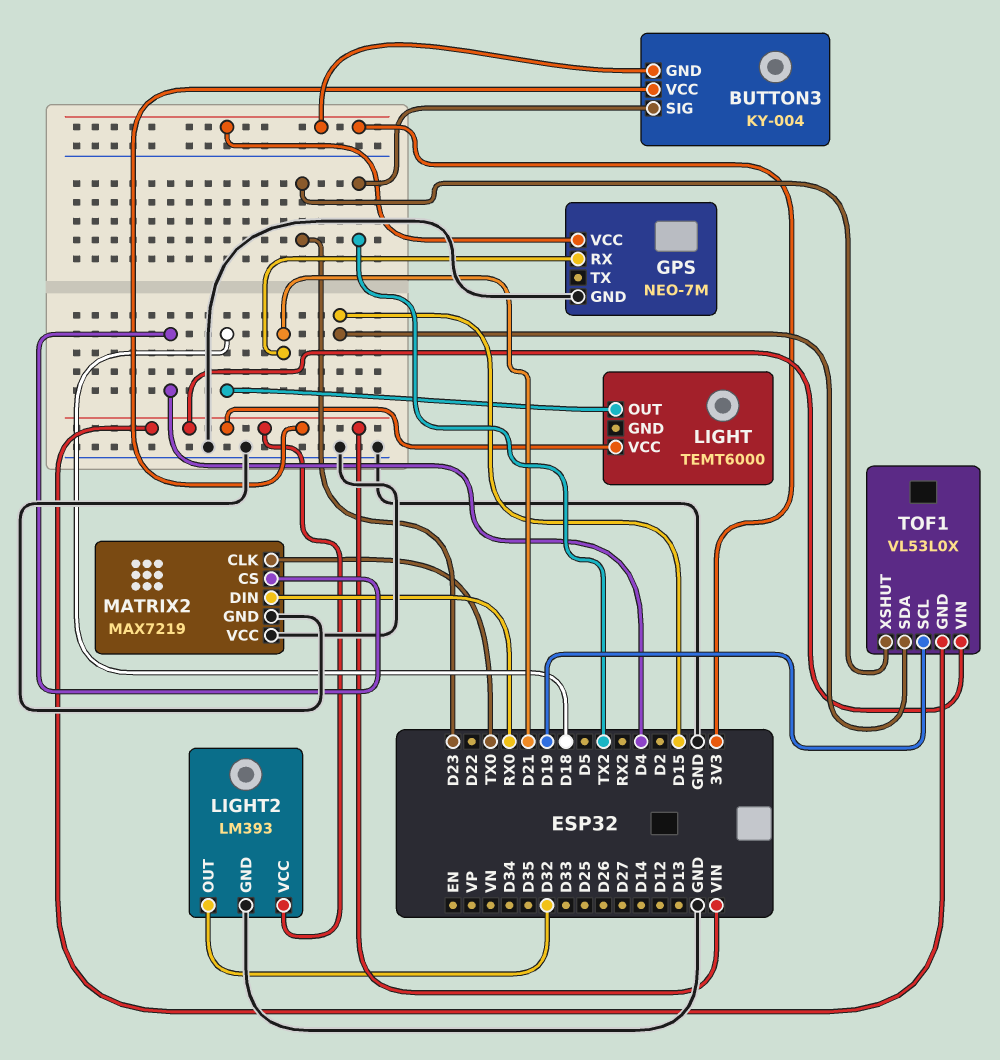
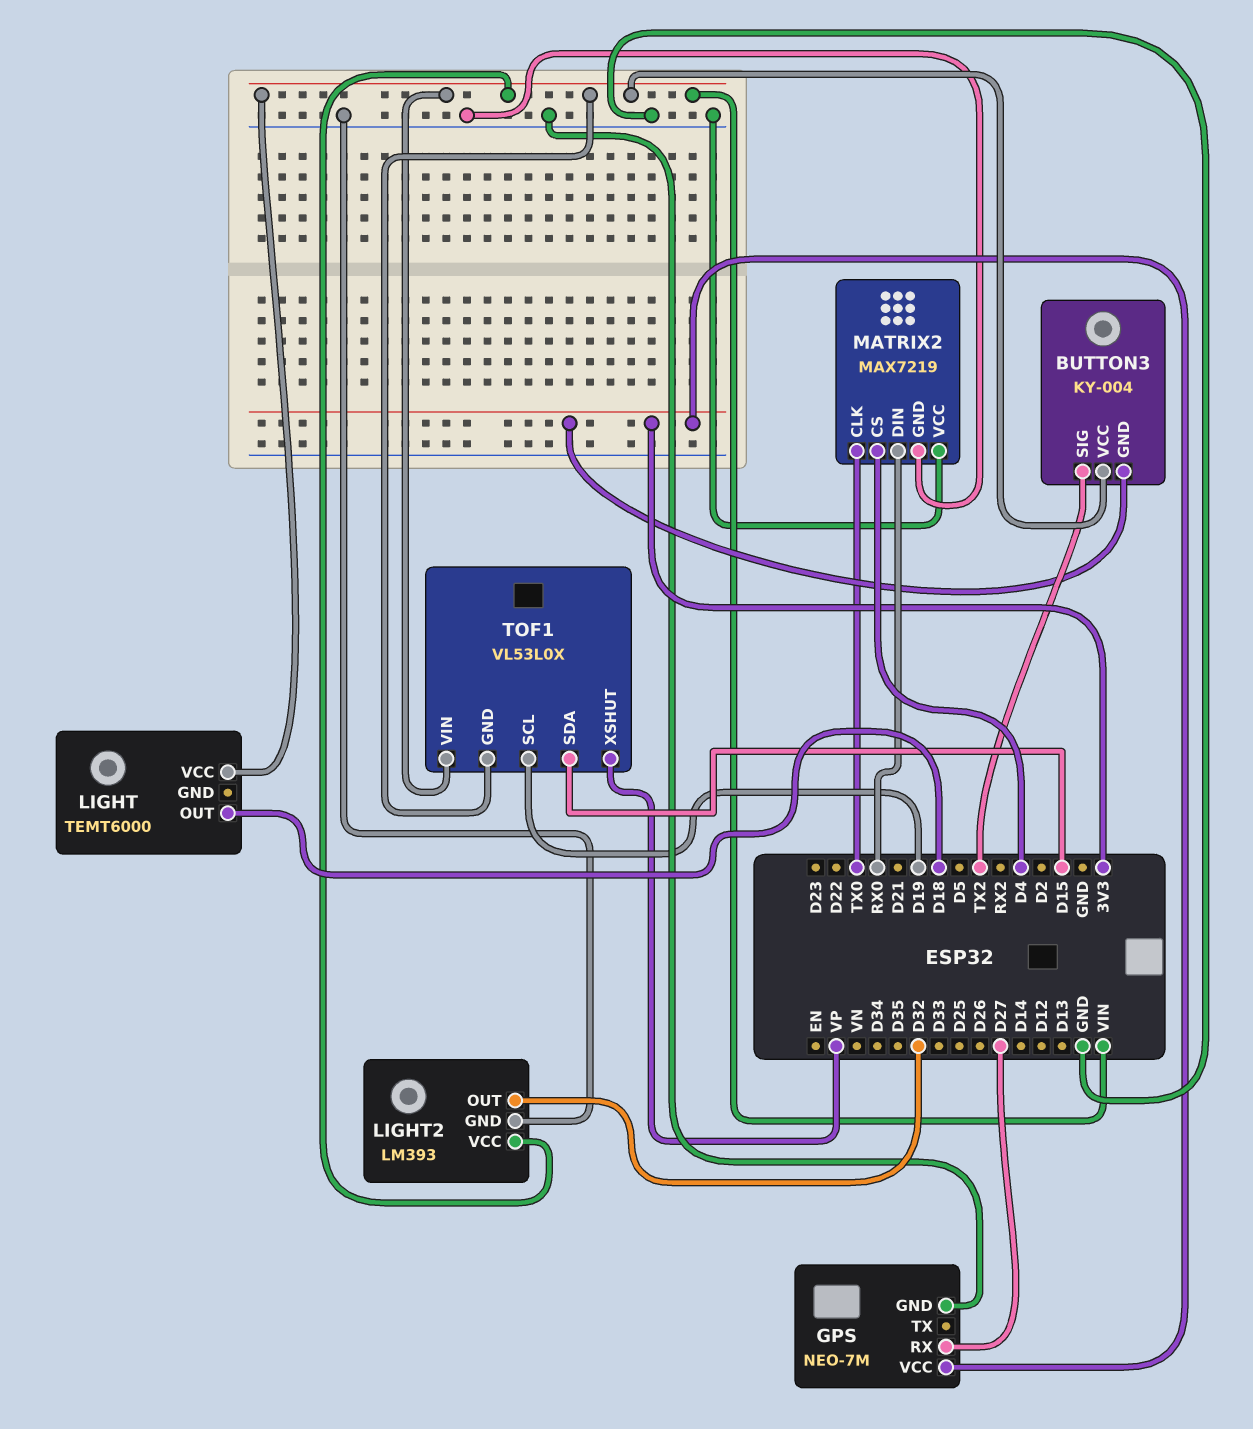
GPS pin RX: D21 -> D27
TOF1 pin XSHUT: D23 -> VP

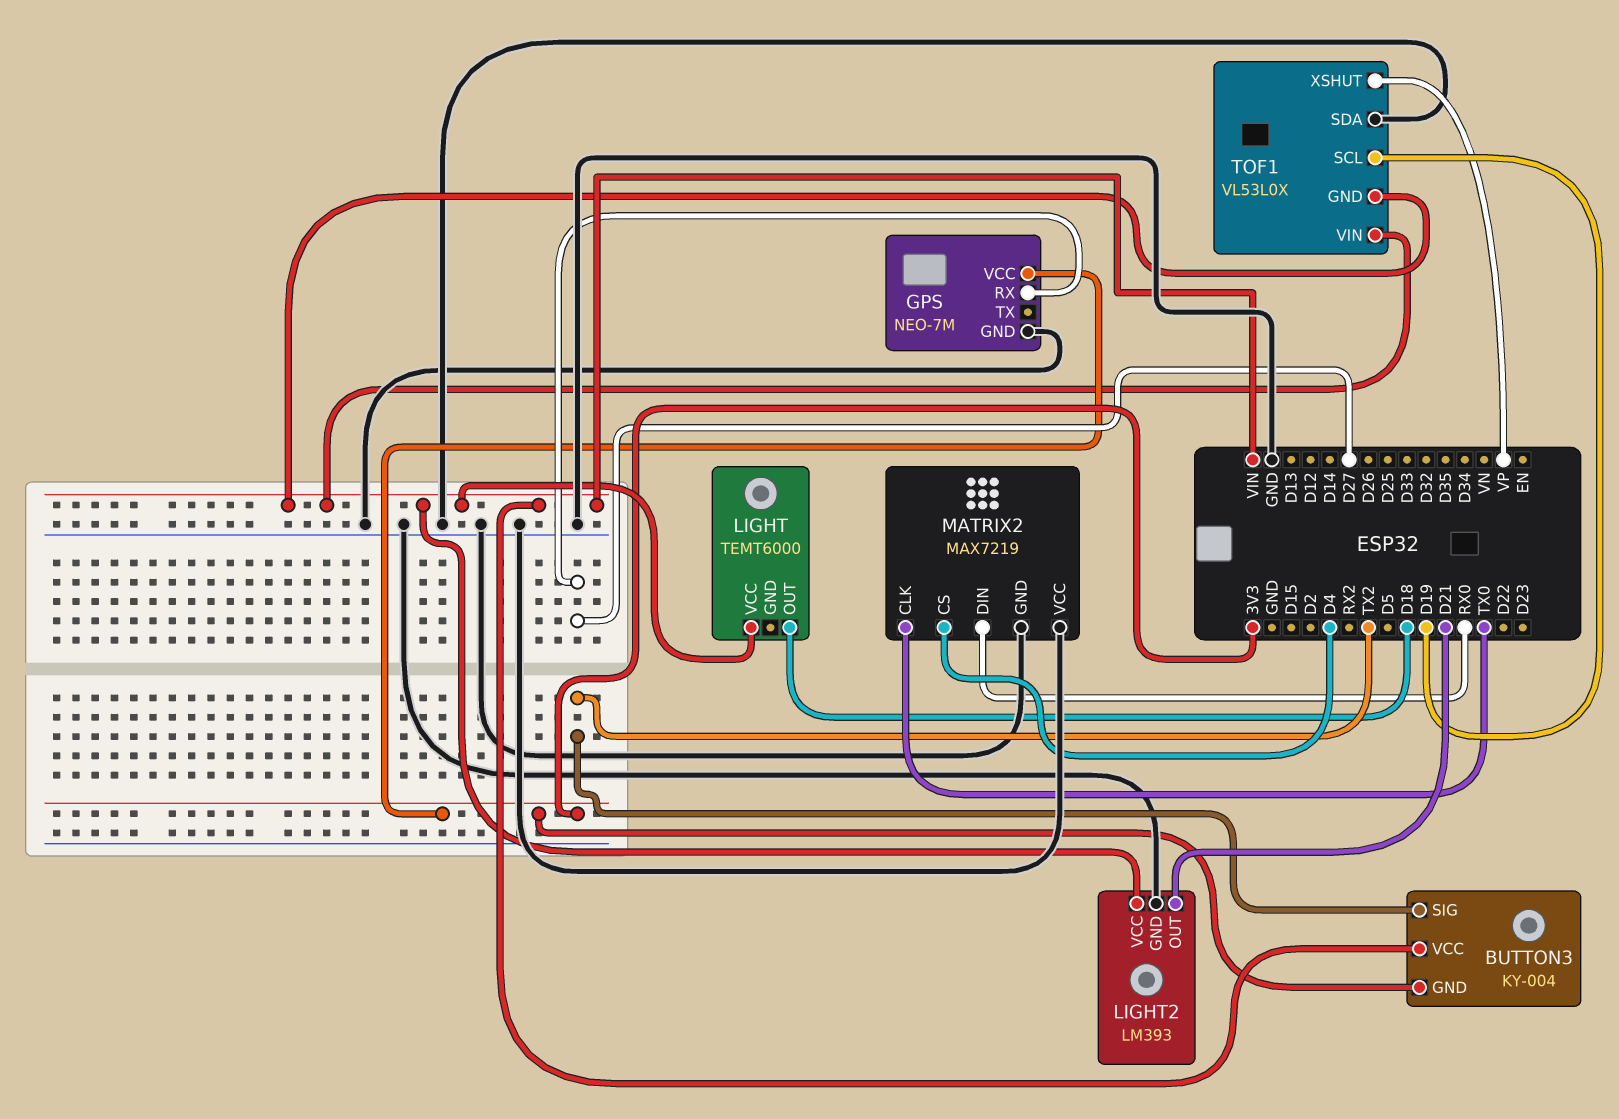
LIGHT2 pin OUT: D32 -> D21
TOF1 pin SDA: D15 -> GND

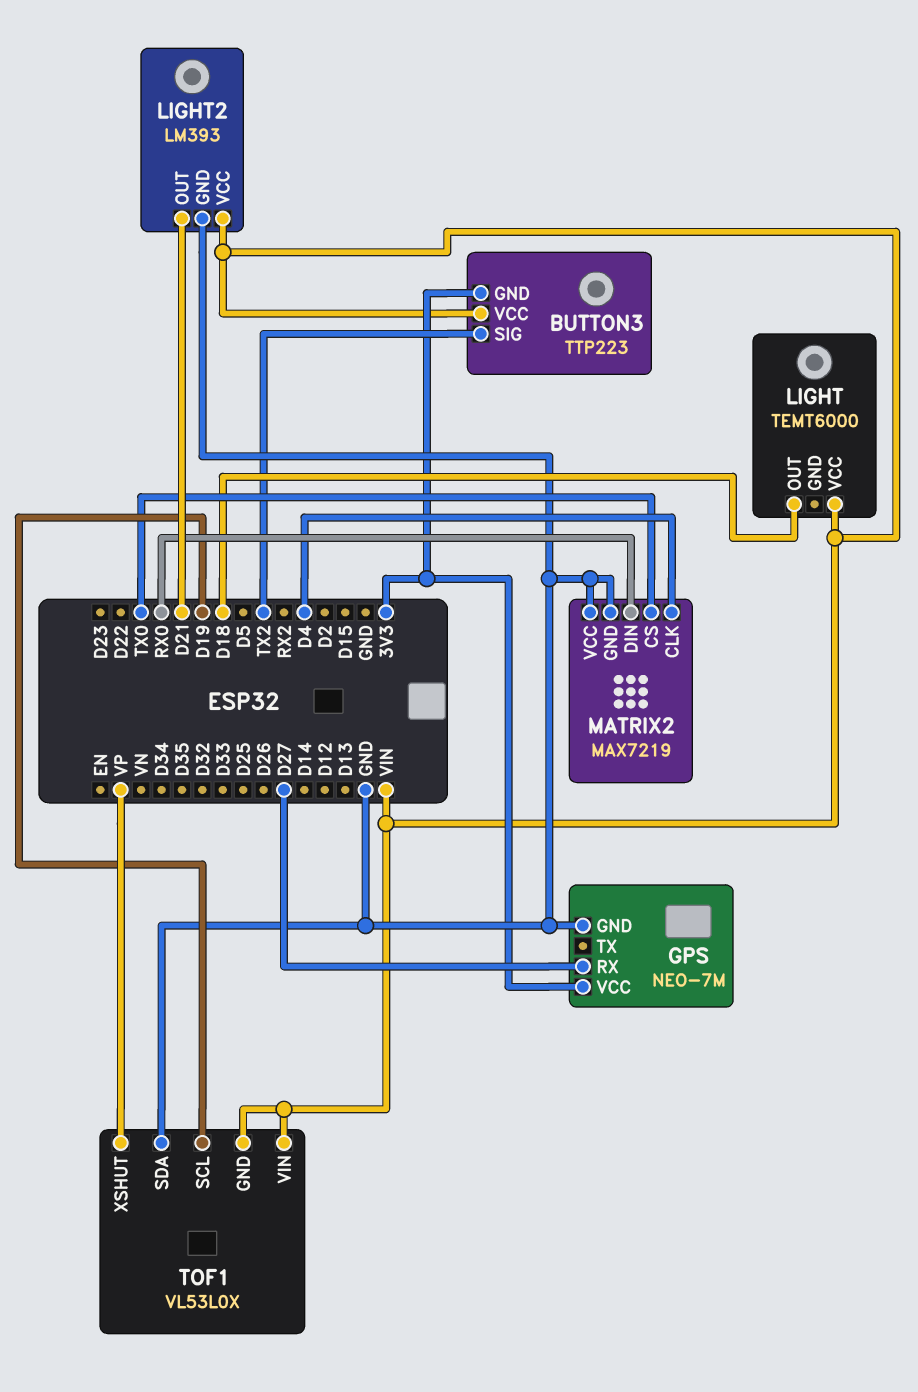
BUTTON3: KY-004 -> TTP223
MATRIX2 pin CLK: TX0 -> D4
MATRIX2 pin CS: D4 -> TX0

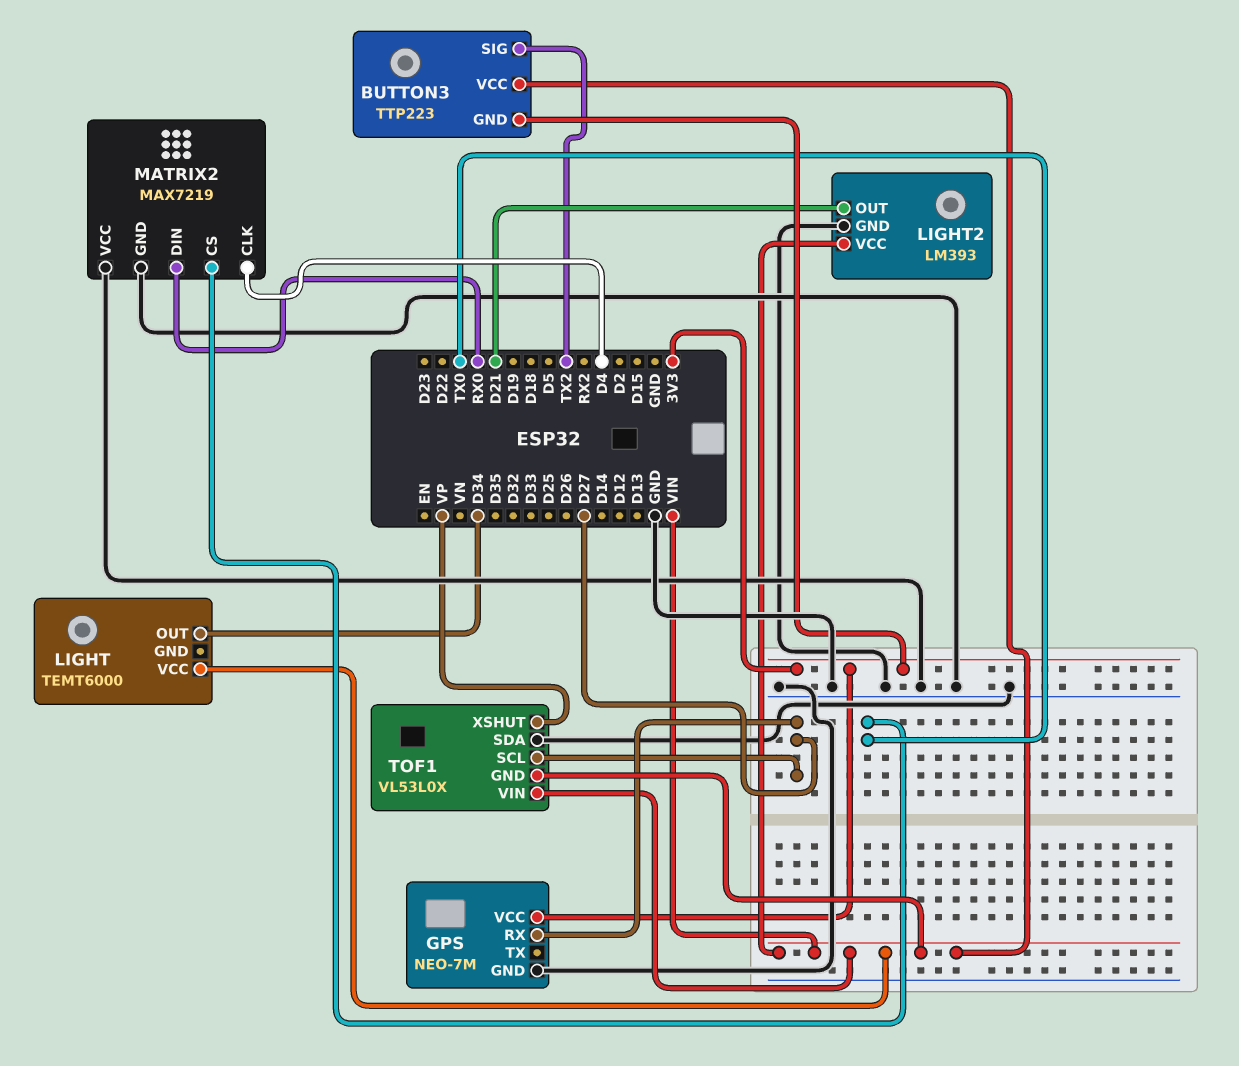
LIGHT pin OUT: D18 -> D34
TOF1 pin SCL: D19 -> D27

